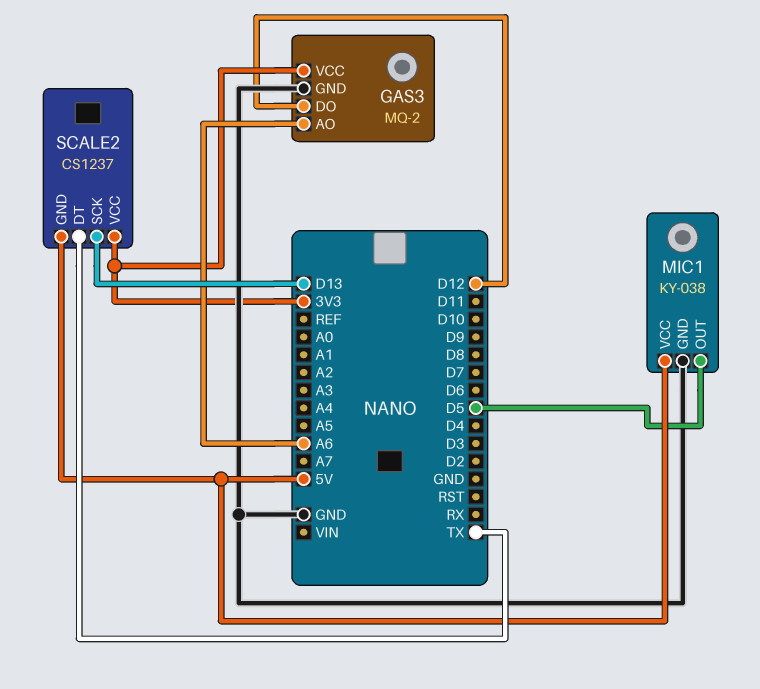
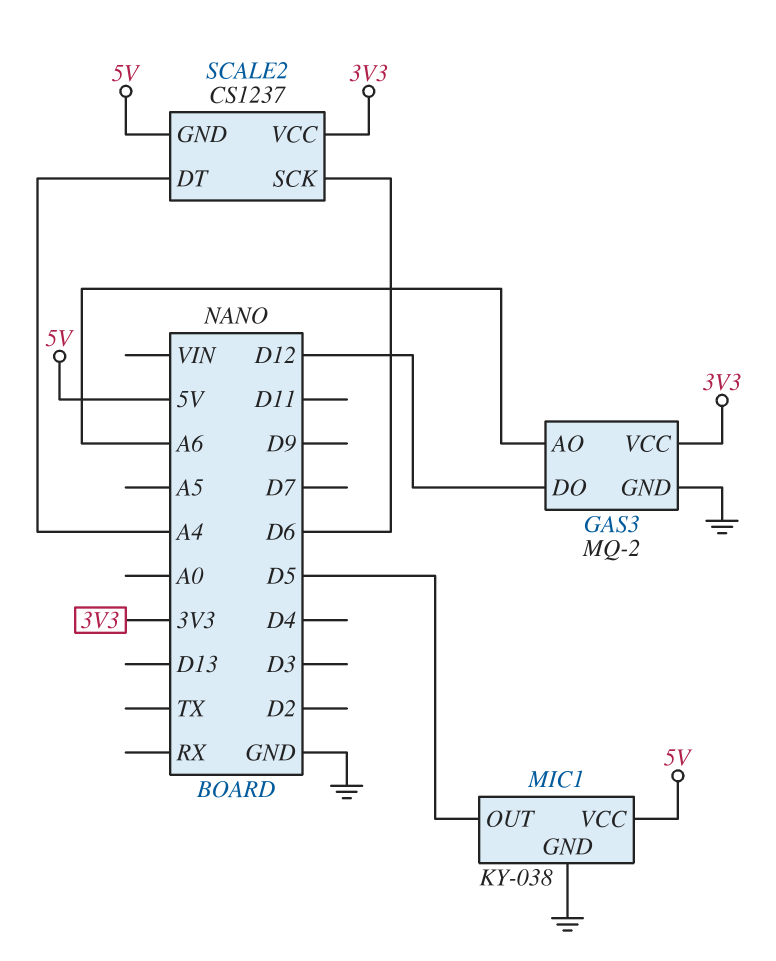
SCALE2 pin DT: TX -> A4
SCALE2 pin SCK: D13 -> D6

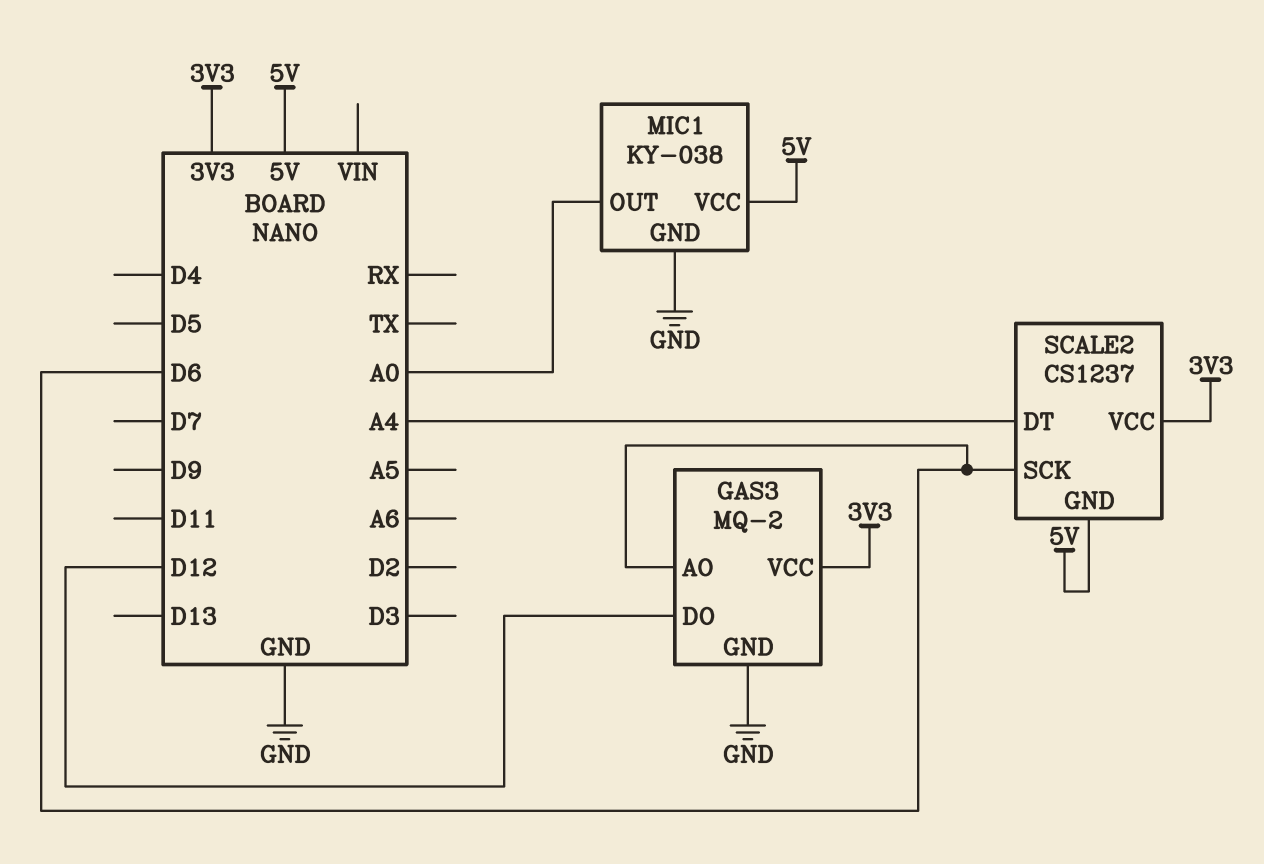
GAS3 pin AO: A6 -> D6
MIC1 pin OUT: D5 -> A0

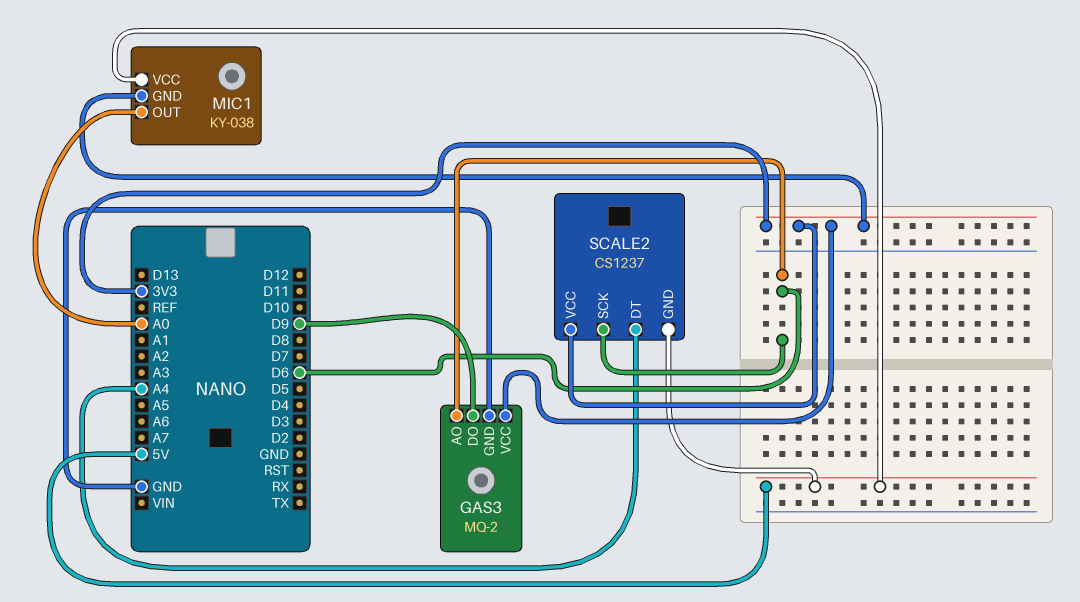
GAS3 pin DO: D12 -> D9
MIC1 pin GND: GND -> 3V3

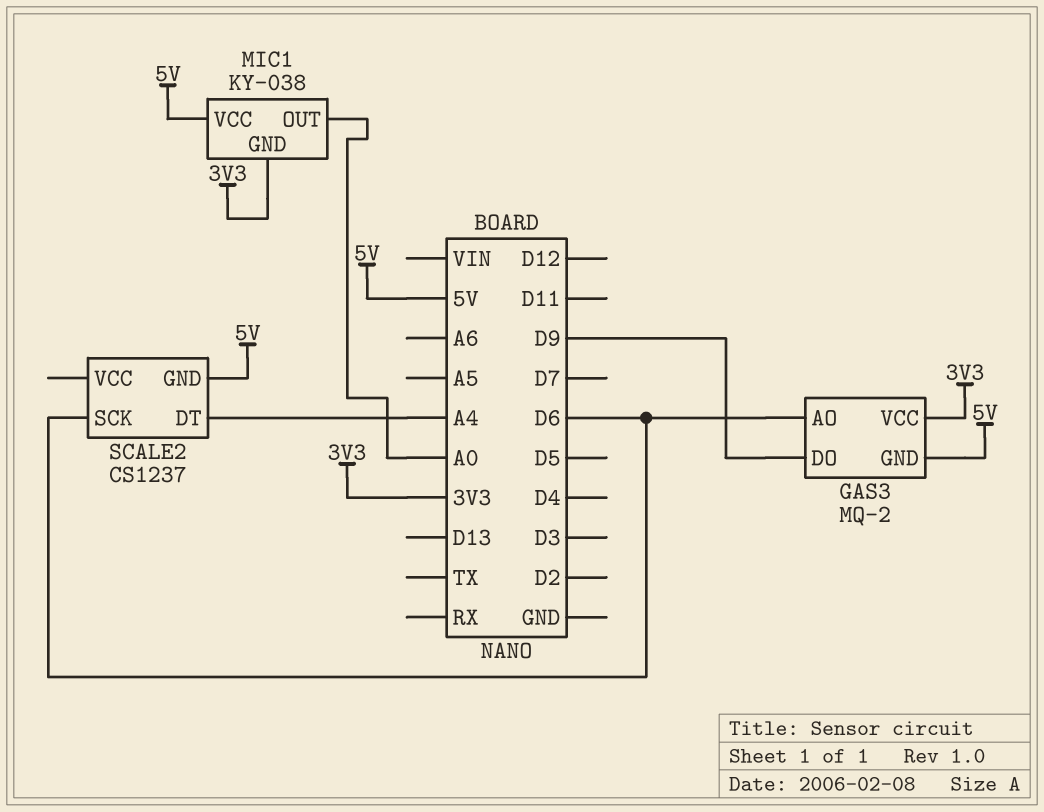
GAS3 pin GND: GND -> 5V
SCALE2 pin VCC: 3V3 -> none

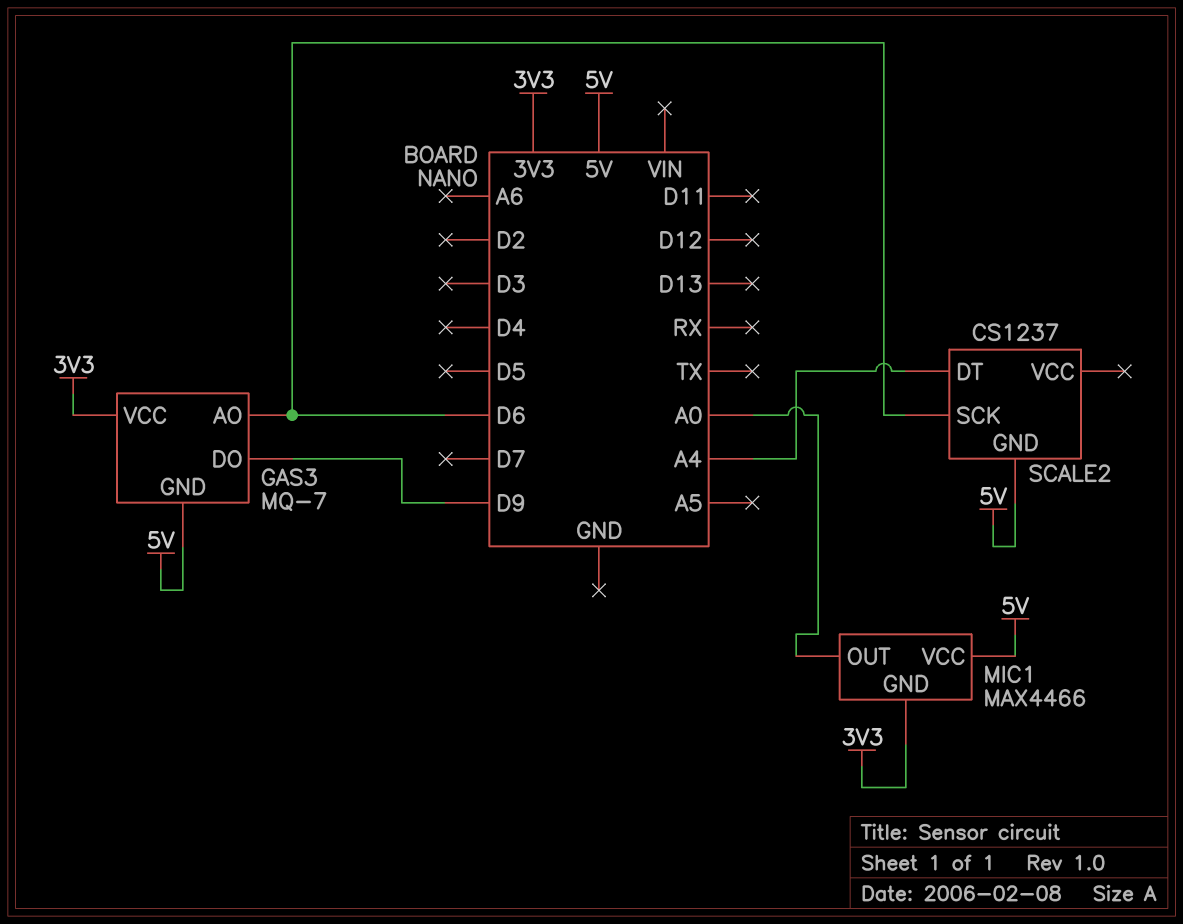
GAS3: MQ-2 -> MQ-7
MIC1: KY-038 -> MAX4466

